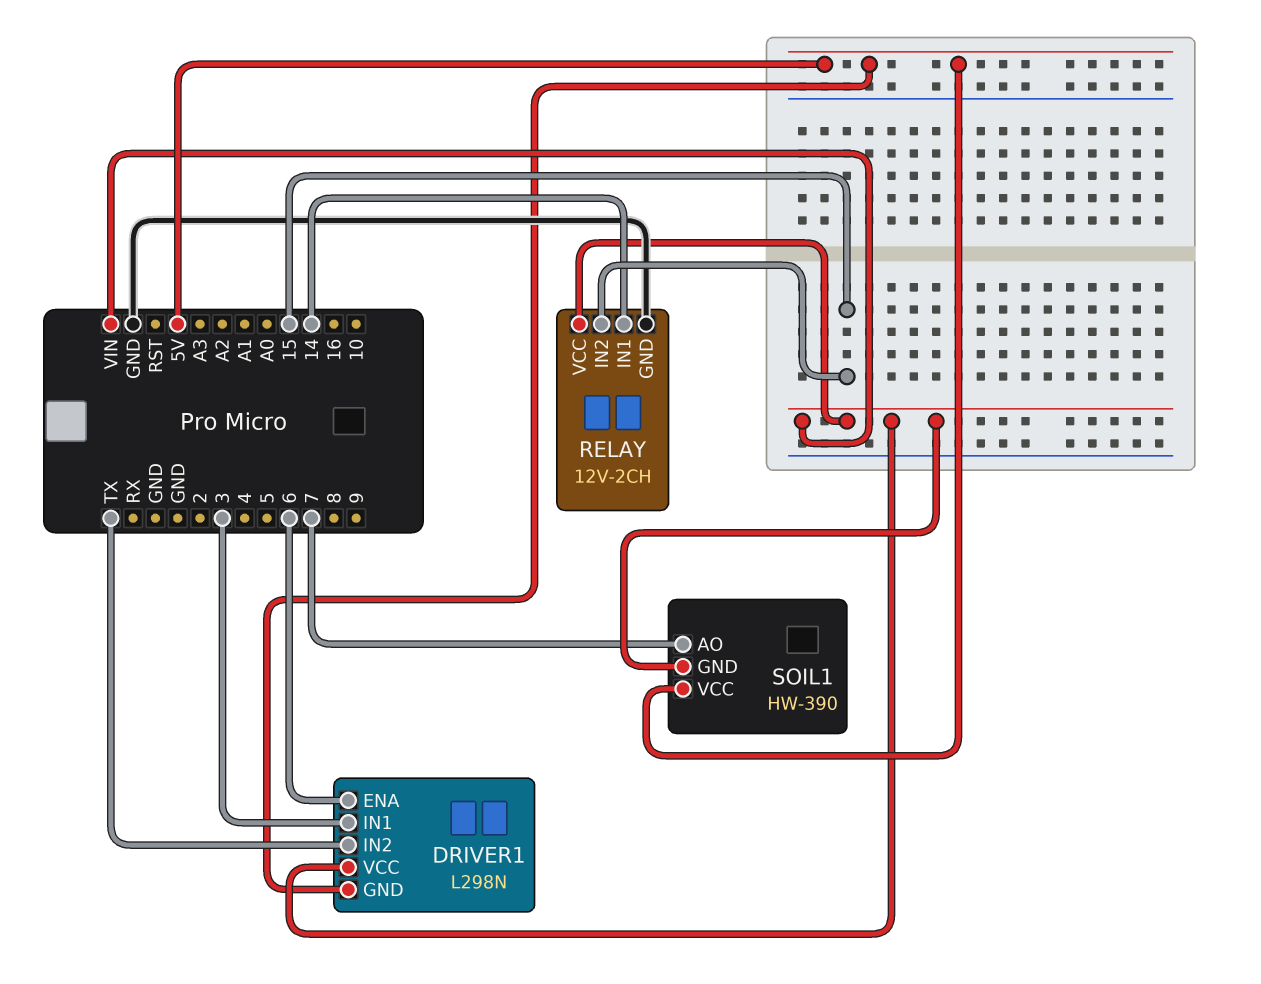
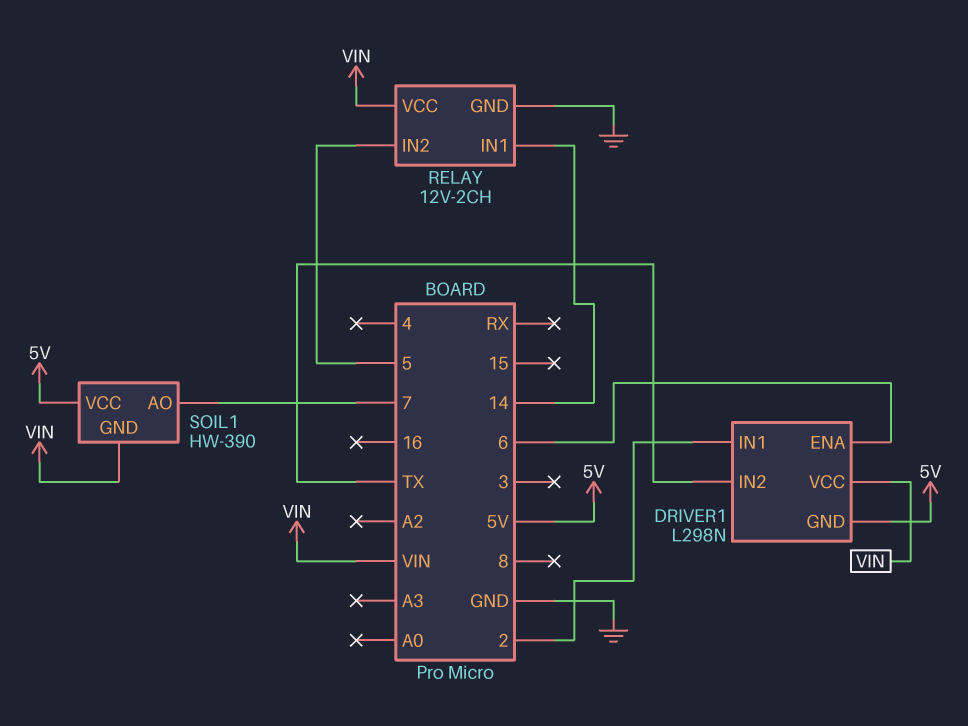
DRIVER1 pin IN1: 3 -> 2
RELAY pin IN2: 15 -> 5

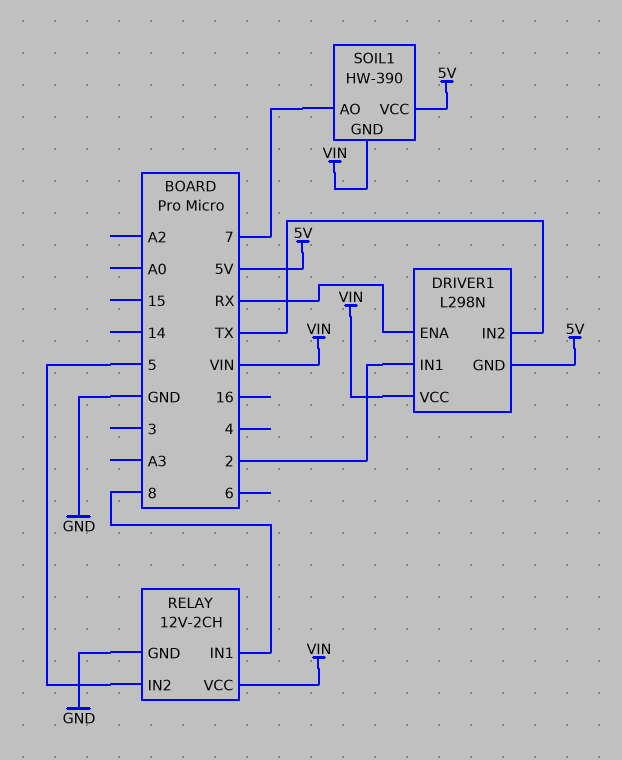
DRIVER1 pin ENA: 6 -> RX
RELAY pin IN1: 14 -> 8

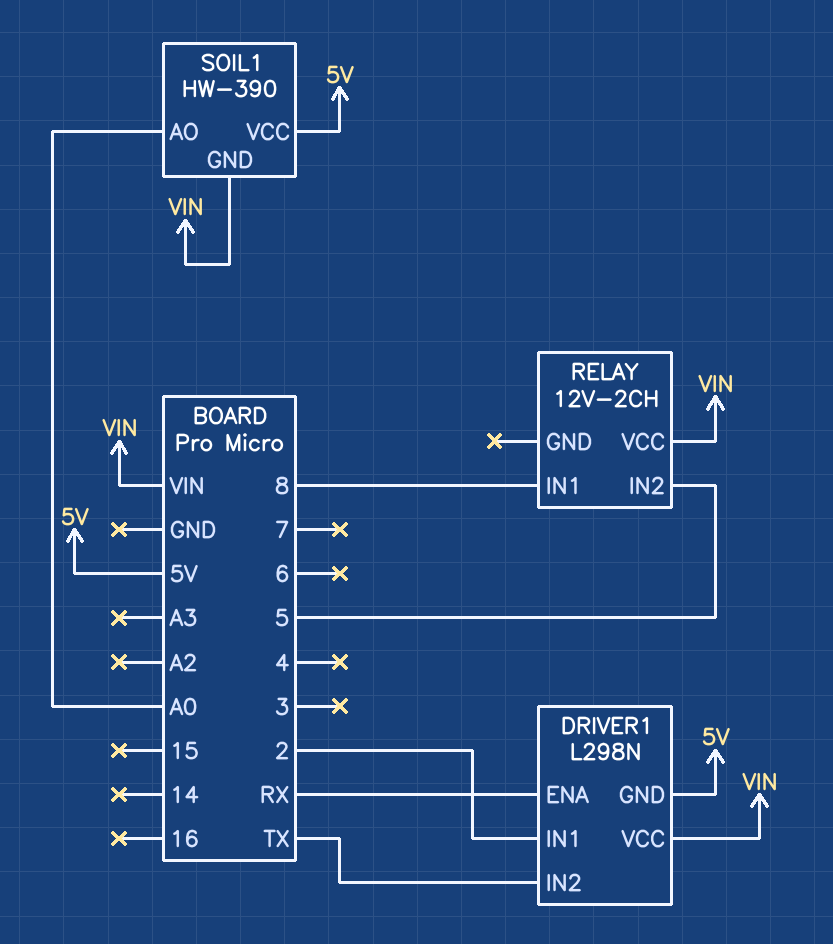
RELAY pin GND: GND -> none
SOIL1 pin AO: 7 -> A0

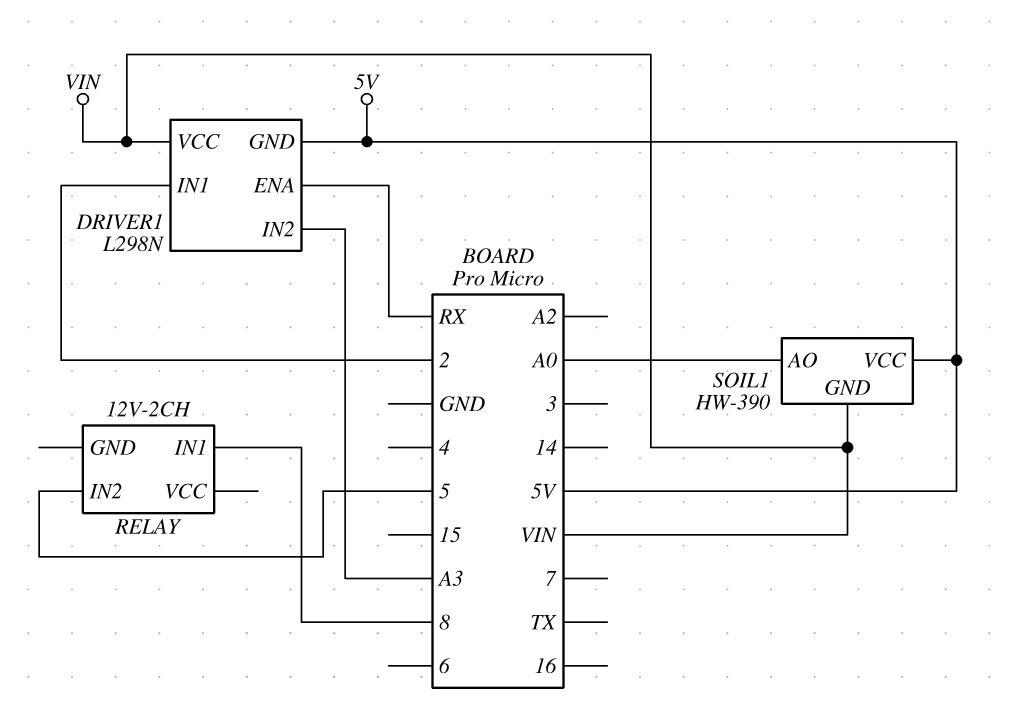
DRIVER1 pin IN2: TX -> A3
RELAY pin VCC: VIN -> none

